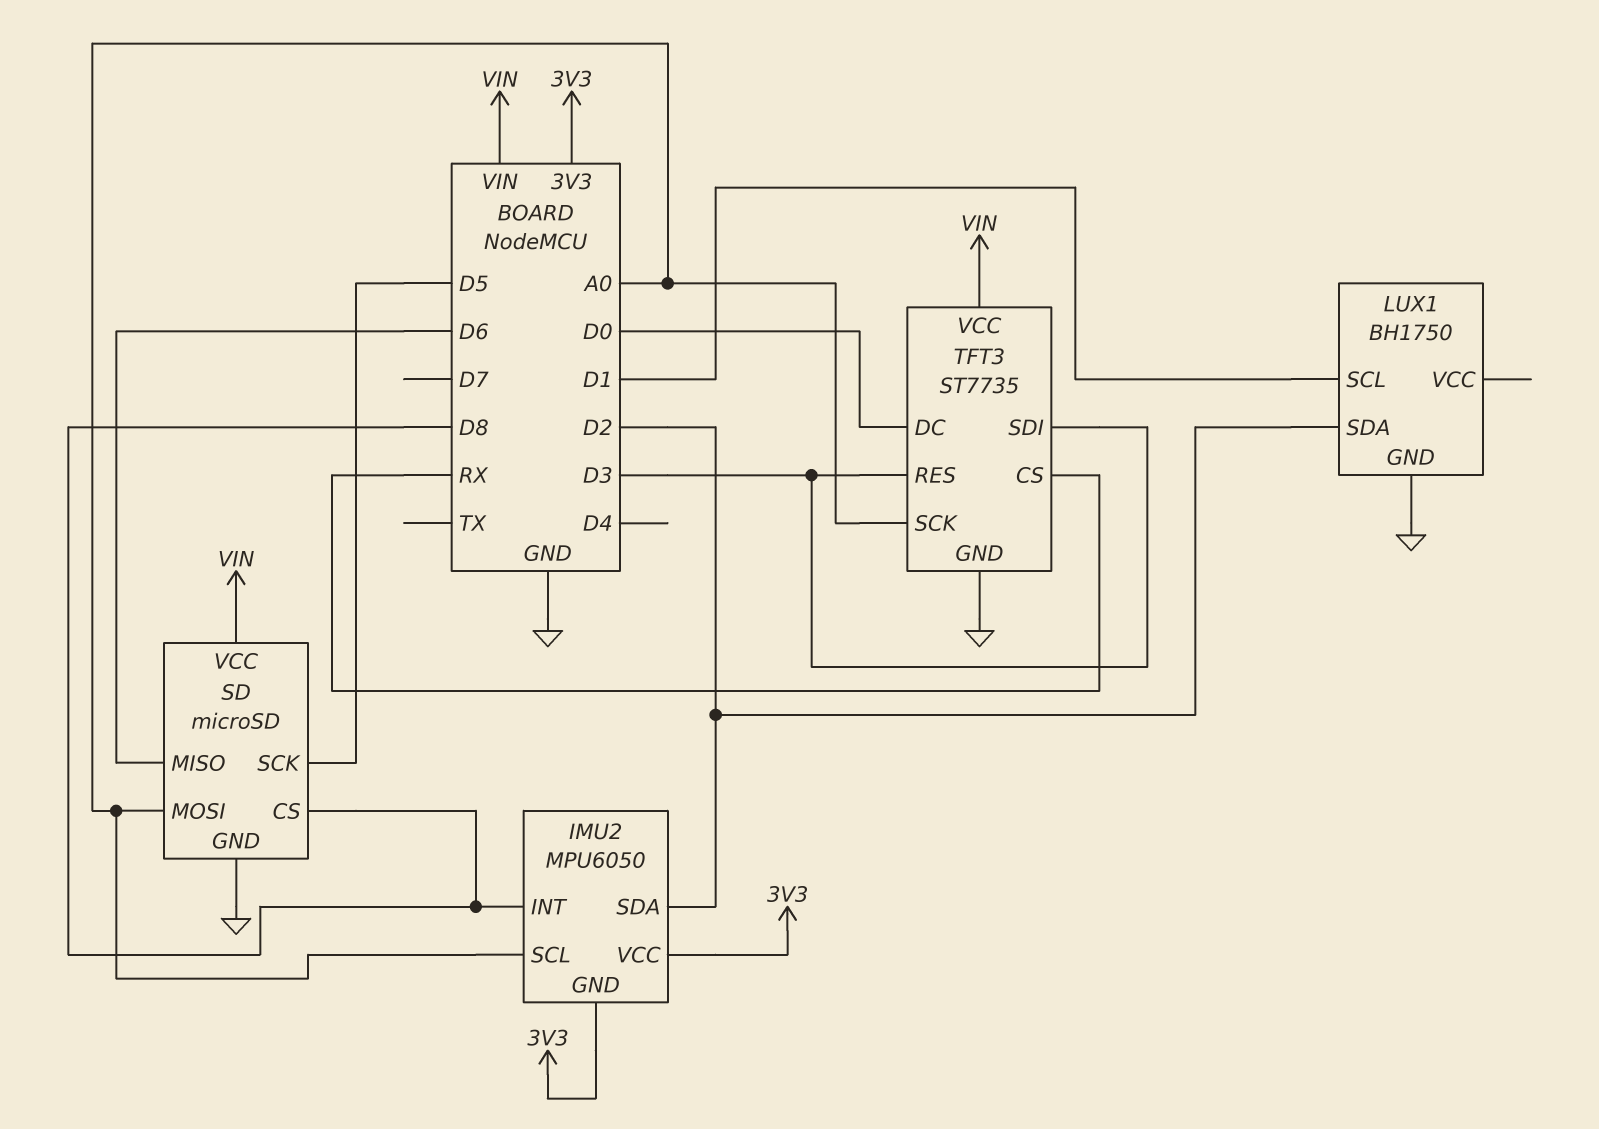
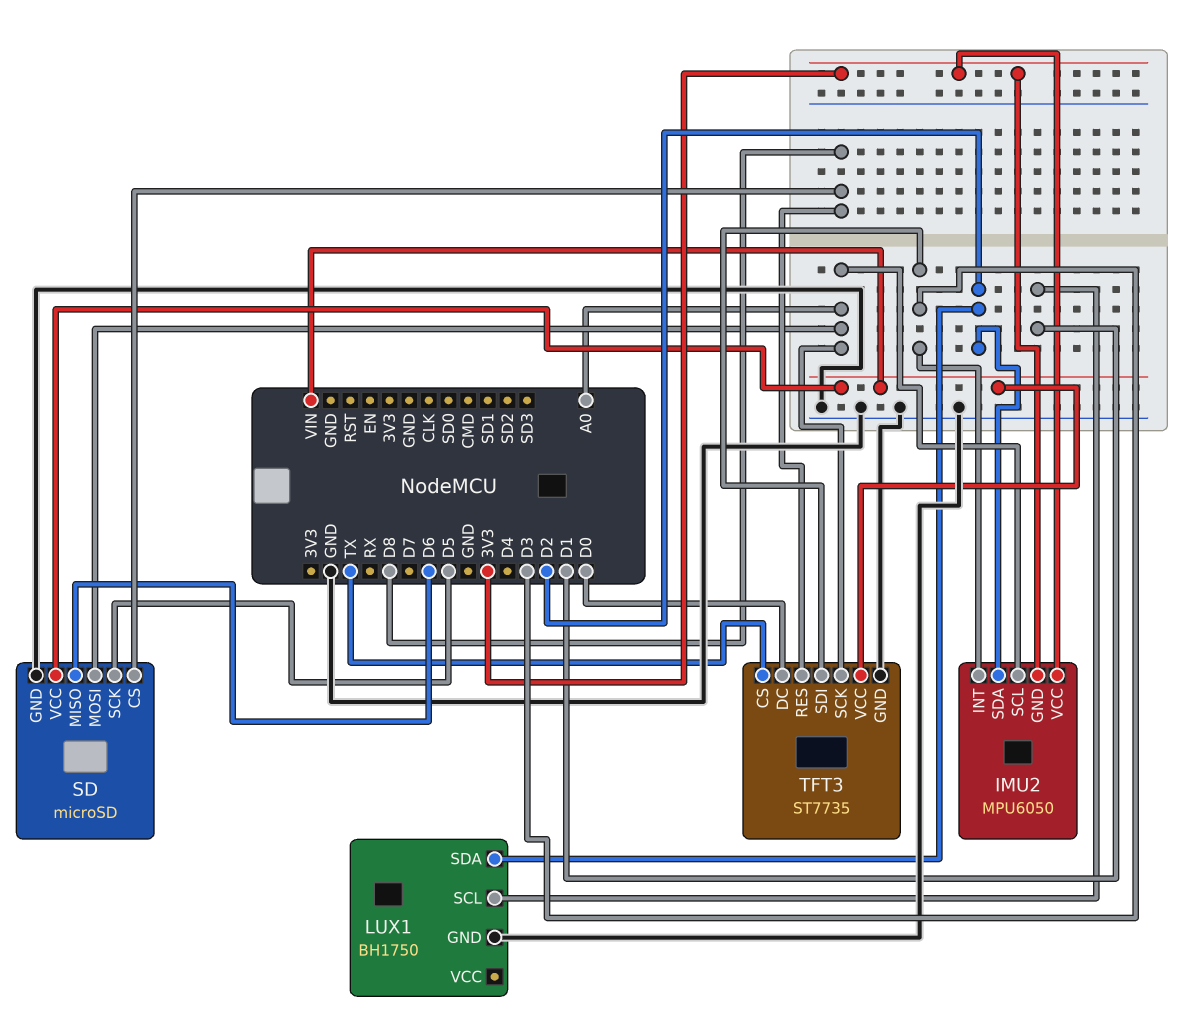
IMU2 pin INT: D8 -> D3
TFT3 pin CS: RX -> TX
TFT3 pin RES: D3 -> D8

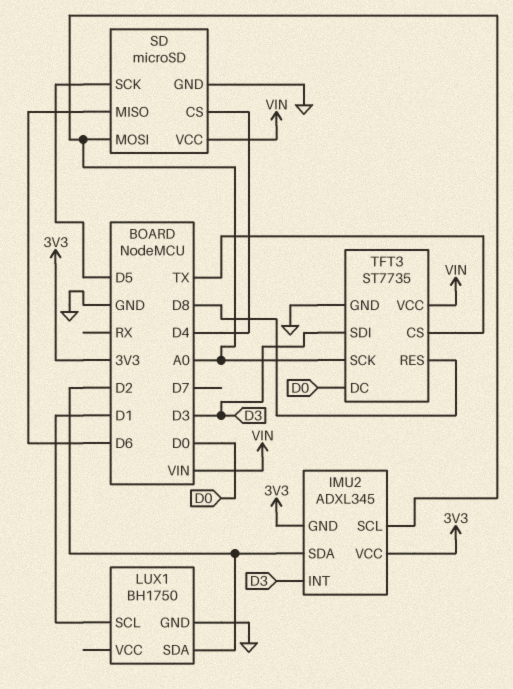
IMU2: MPU6050 -> ADXL345
SD pin CS: D8 -> D4

